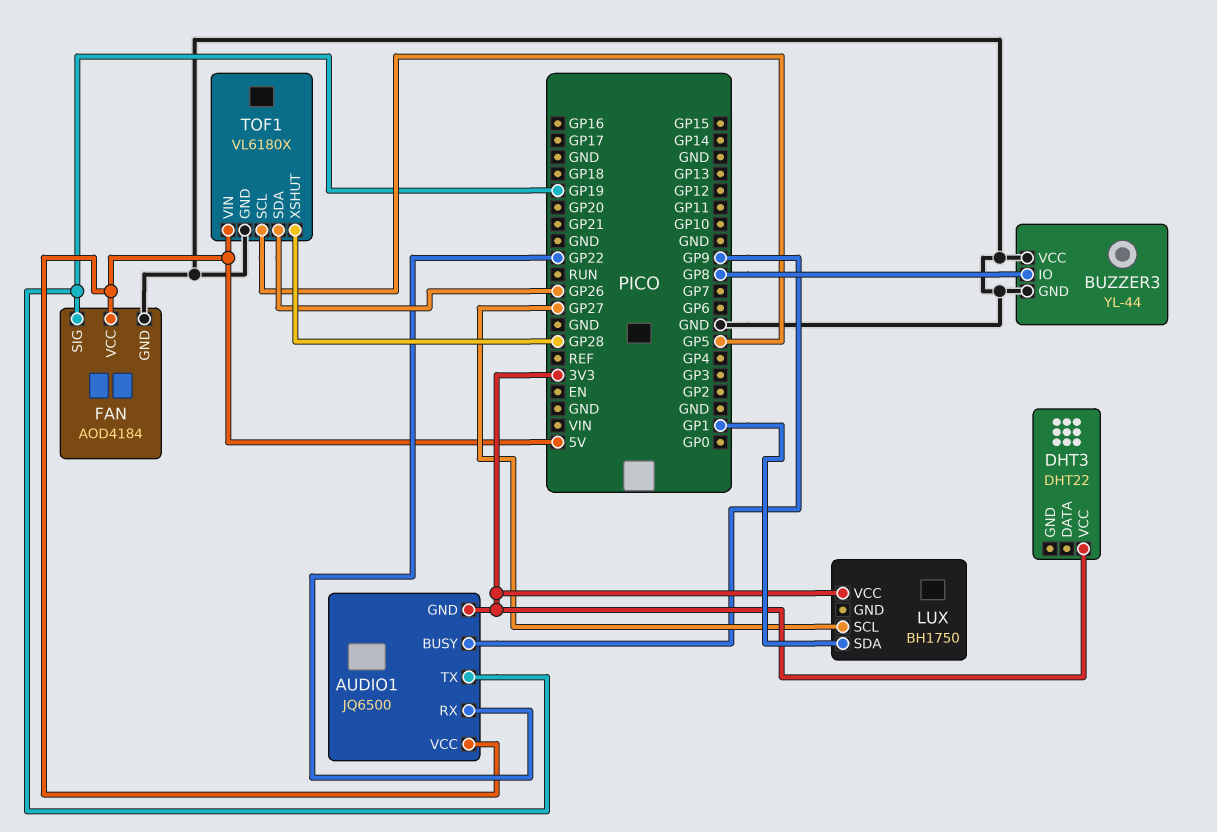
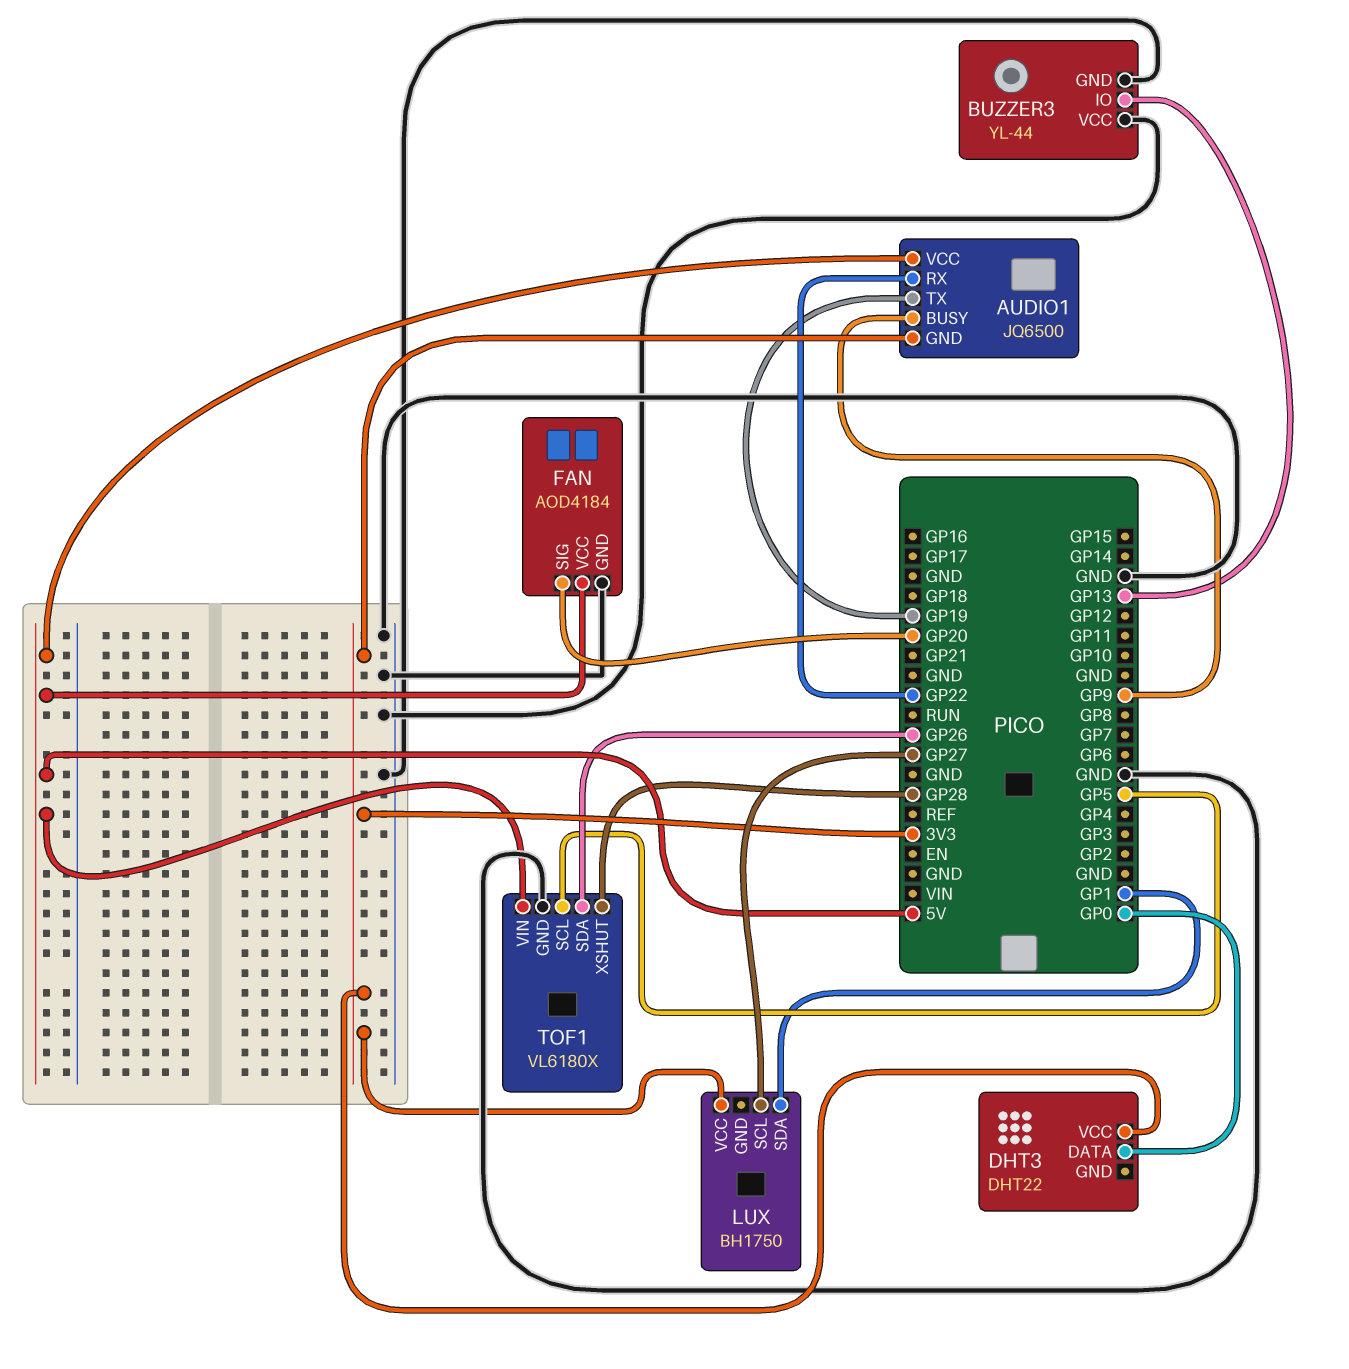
BUZZER3 pin IO: GP8 -> GP13
DHT3 pin DATA: none -> GP0
FAN pin SIG: GP19 -> GP20

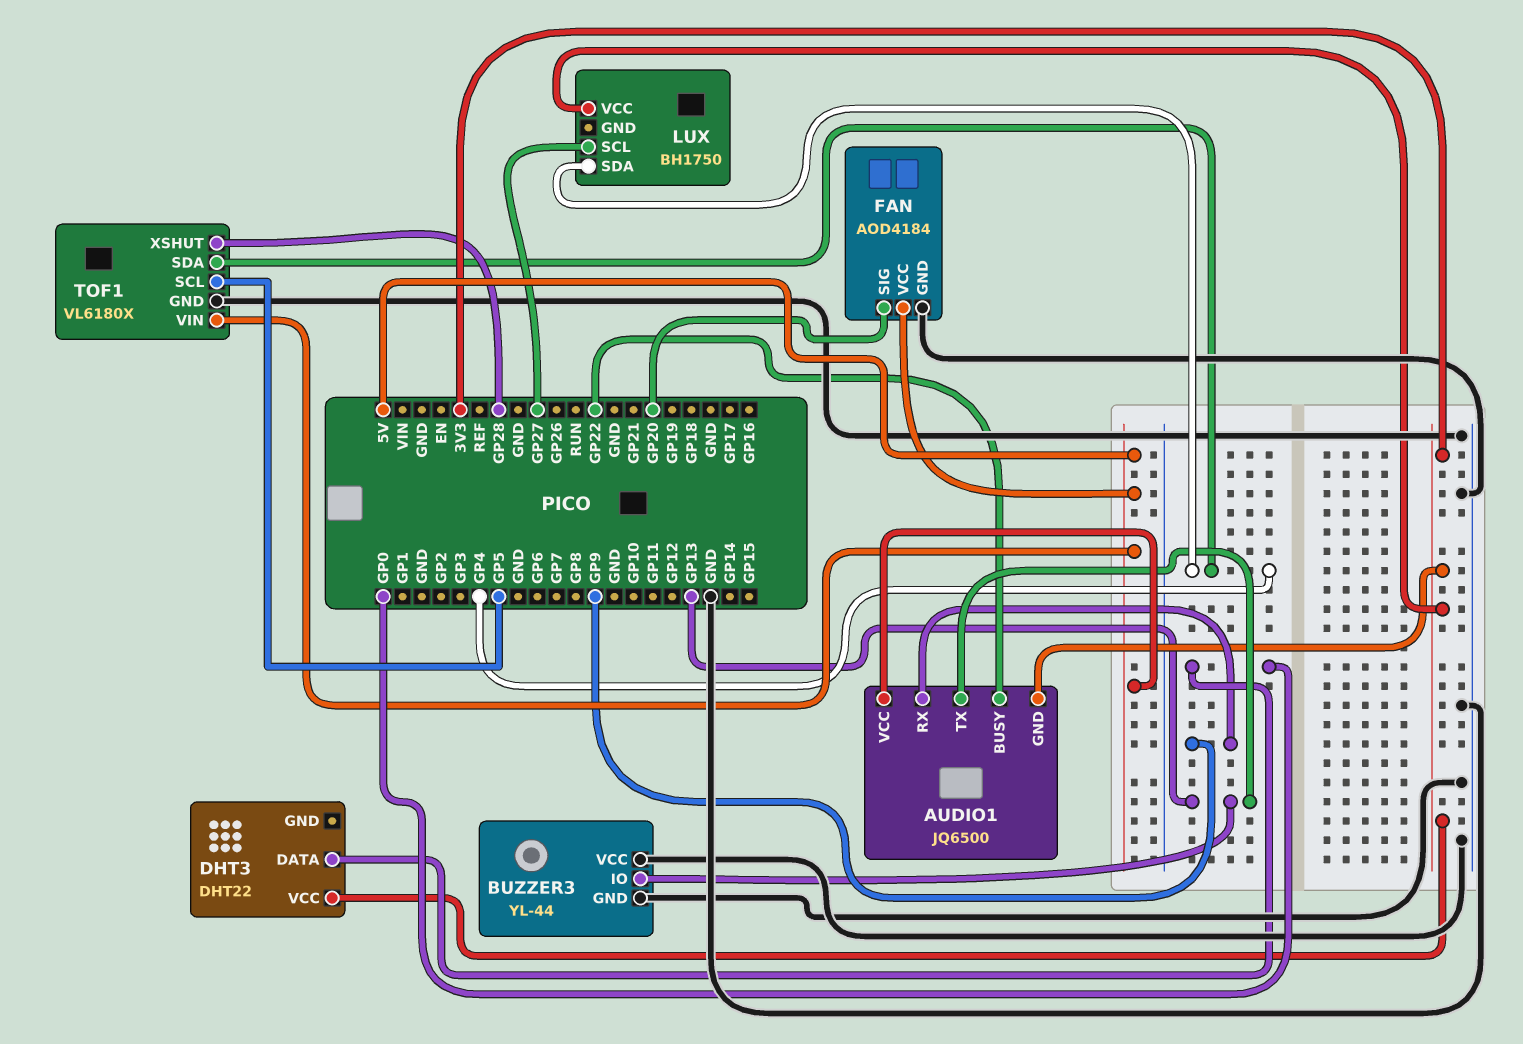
AUDIO1 pin BUSY: GP9 -> GP22
AUDIO1 pin RX: GP22 -> GP9
AUDIO1 pin TX: GP19 -> GP13
LUX pin SDA: GP1 -> GP4
TOF1 pin SDA: GP26 -> GP4

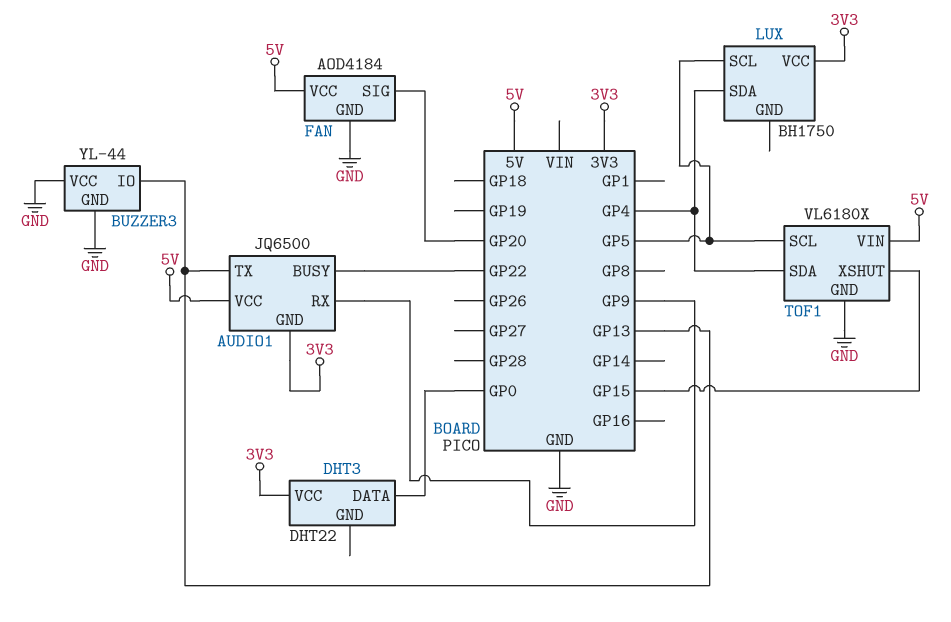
LUX pin SCL: GP27 -> GP5
TOF1 pin XSHUT: GP28 -> GP15

